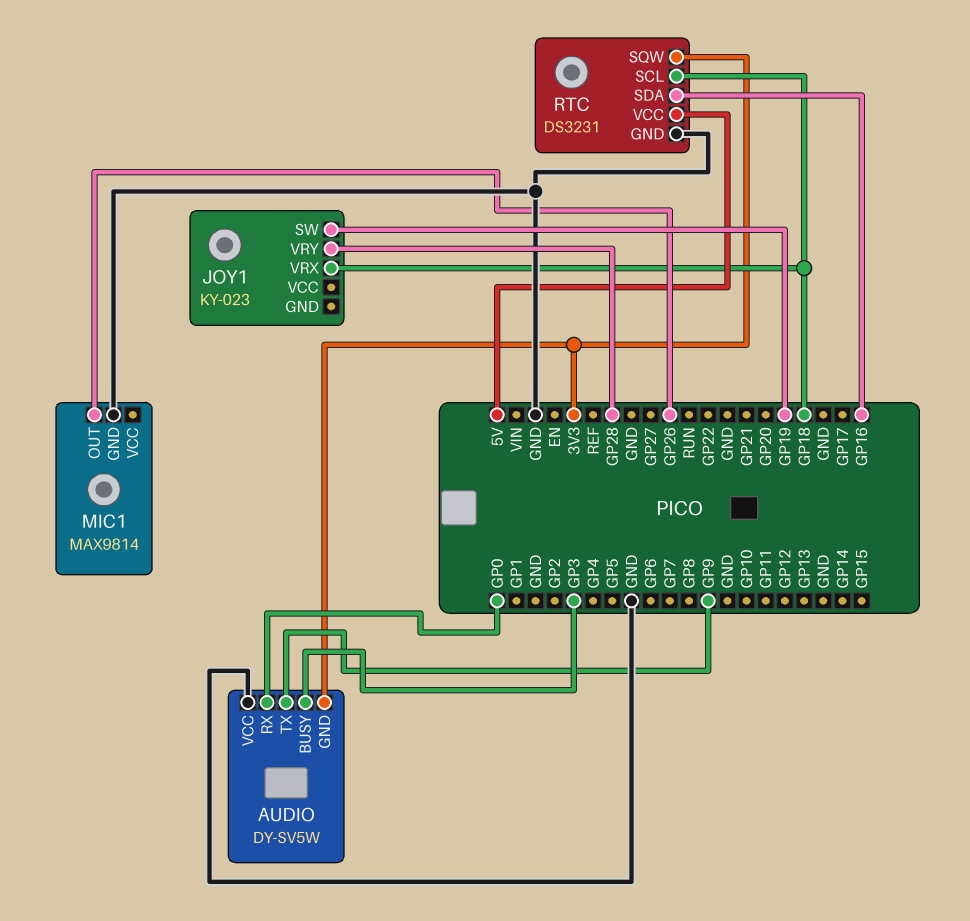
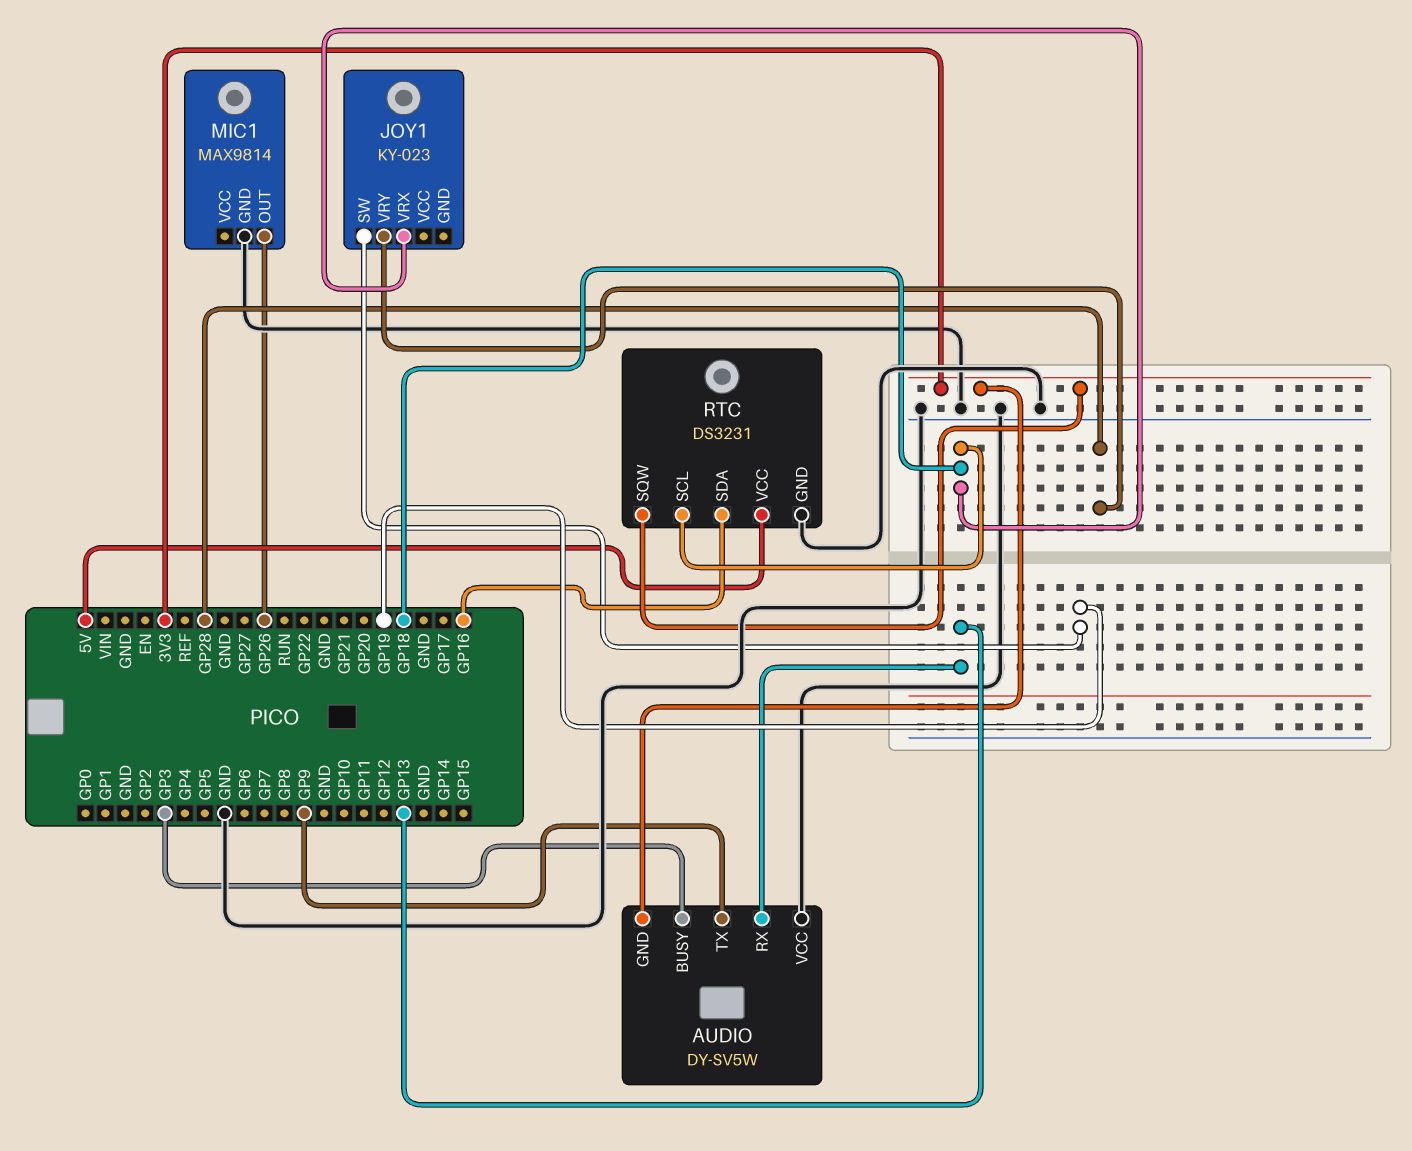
AUDIO pin RX: GP0 -> GP13

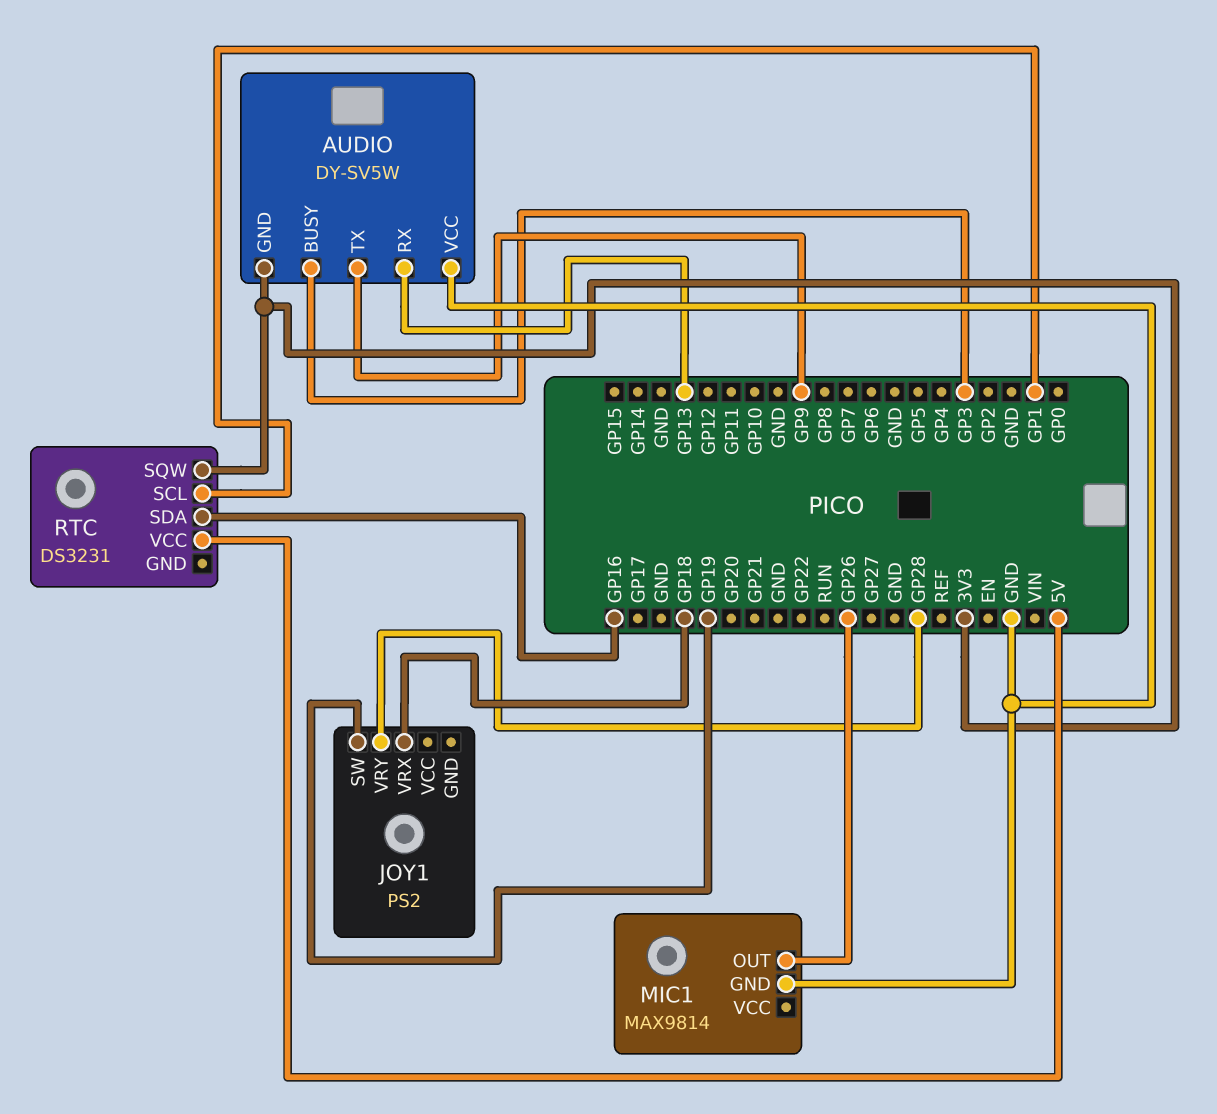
JOY1: KY-023 -> PS2
RTC pin GND: GND -> none
RTC pin SCL: GP18 -> GP1

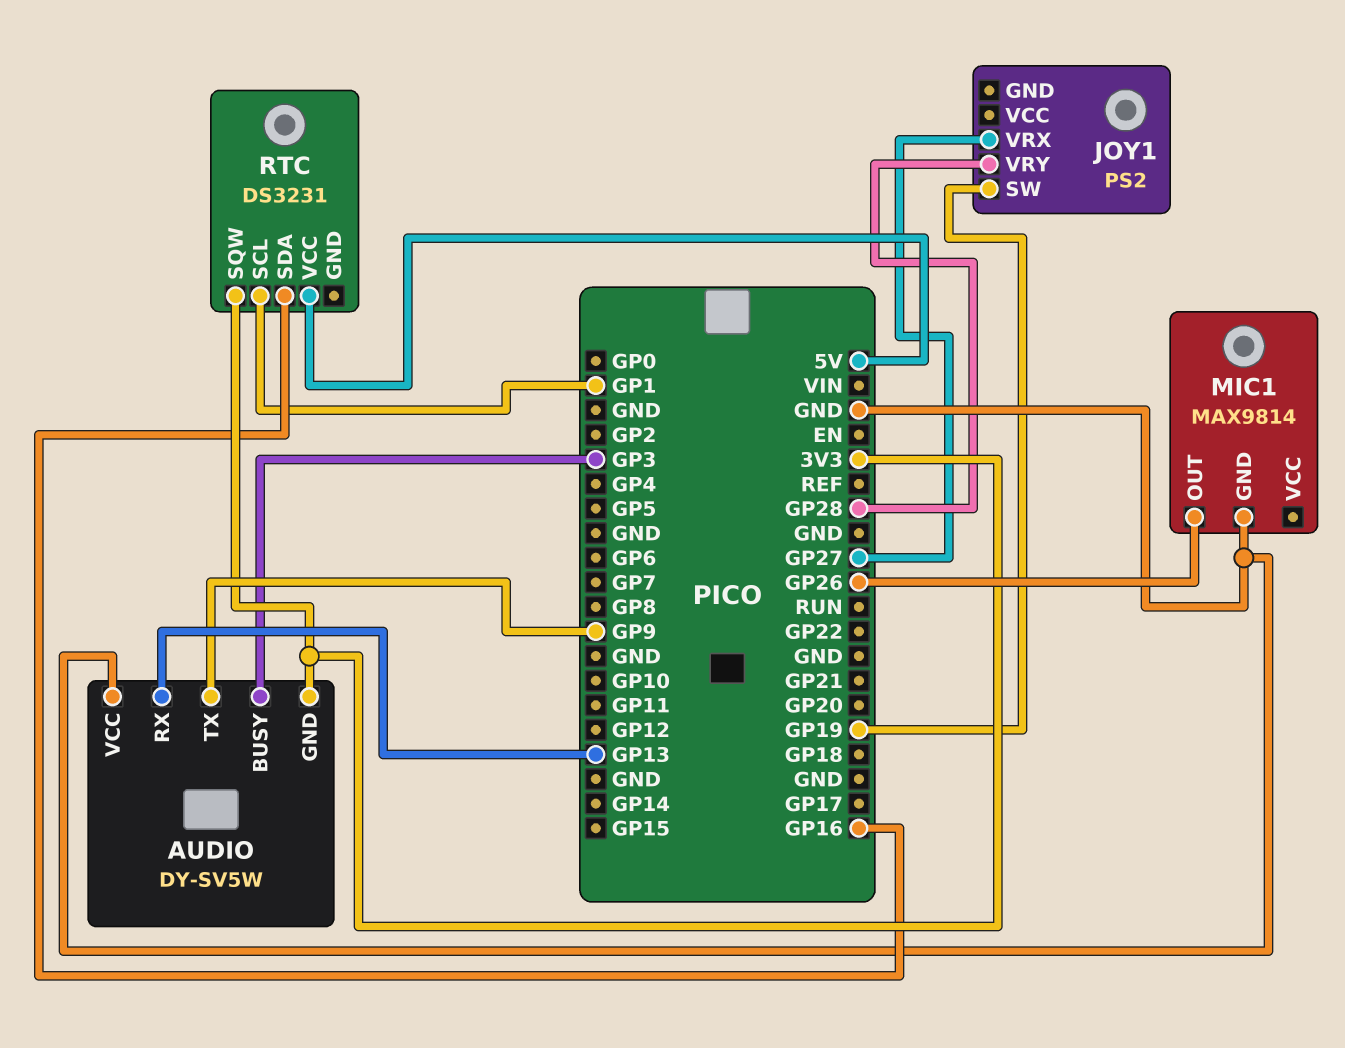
JOY1 pin VRX: GP18 -> GP27

